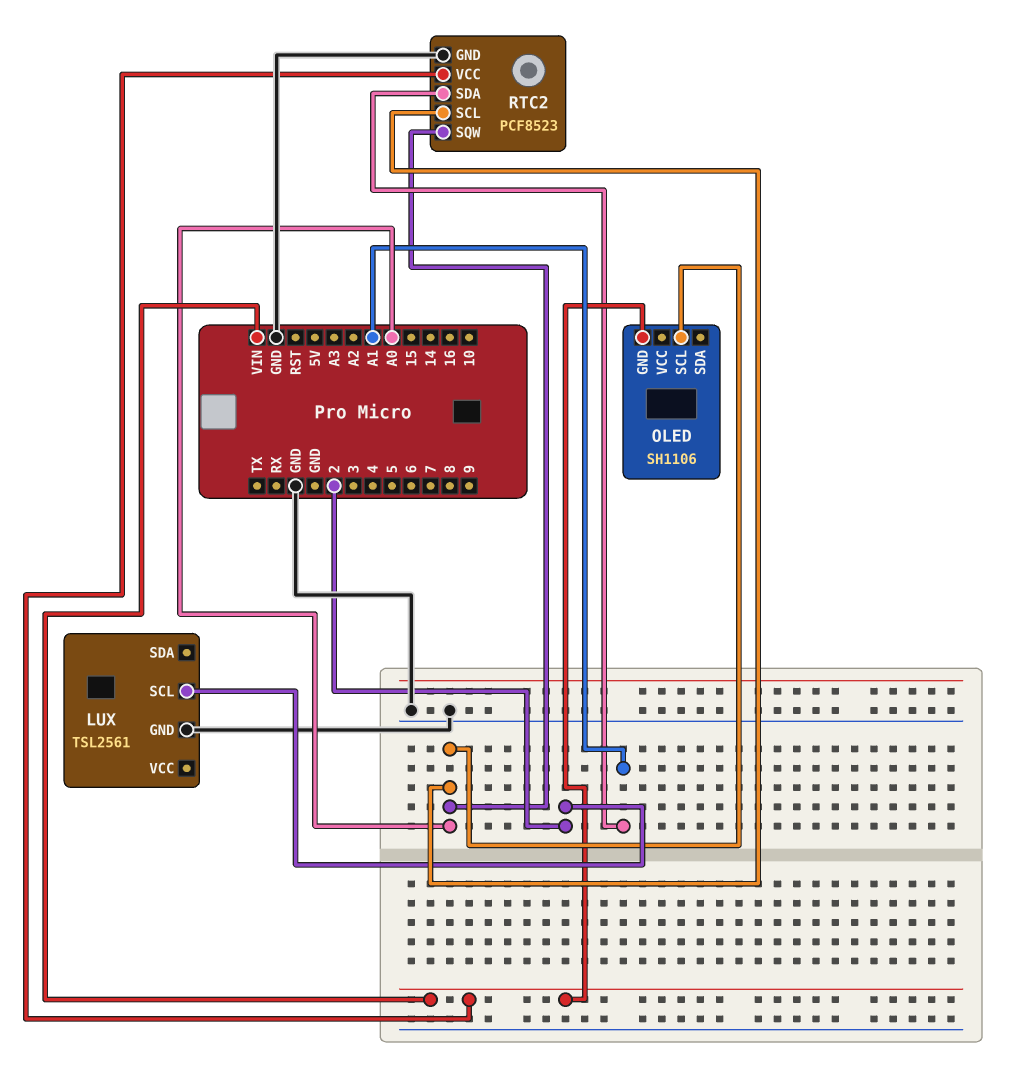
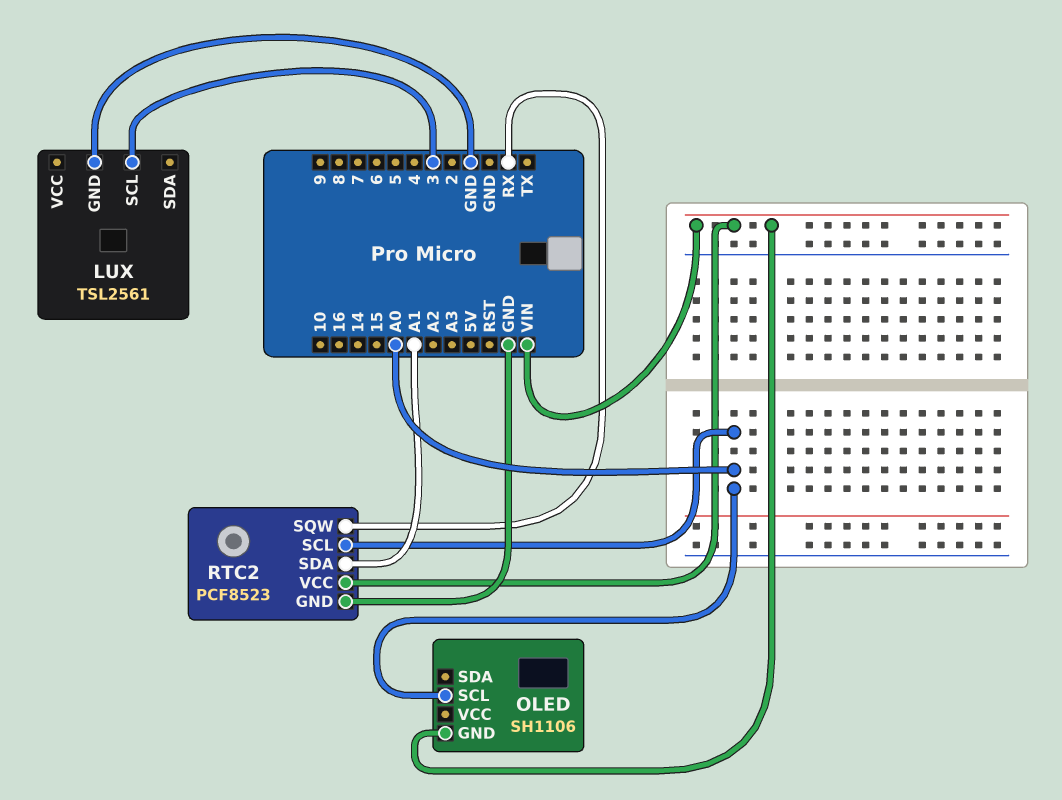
LUX pin SCL: 2 -> 3
RTC2 pin SQW: A0 -> RX

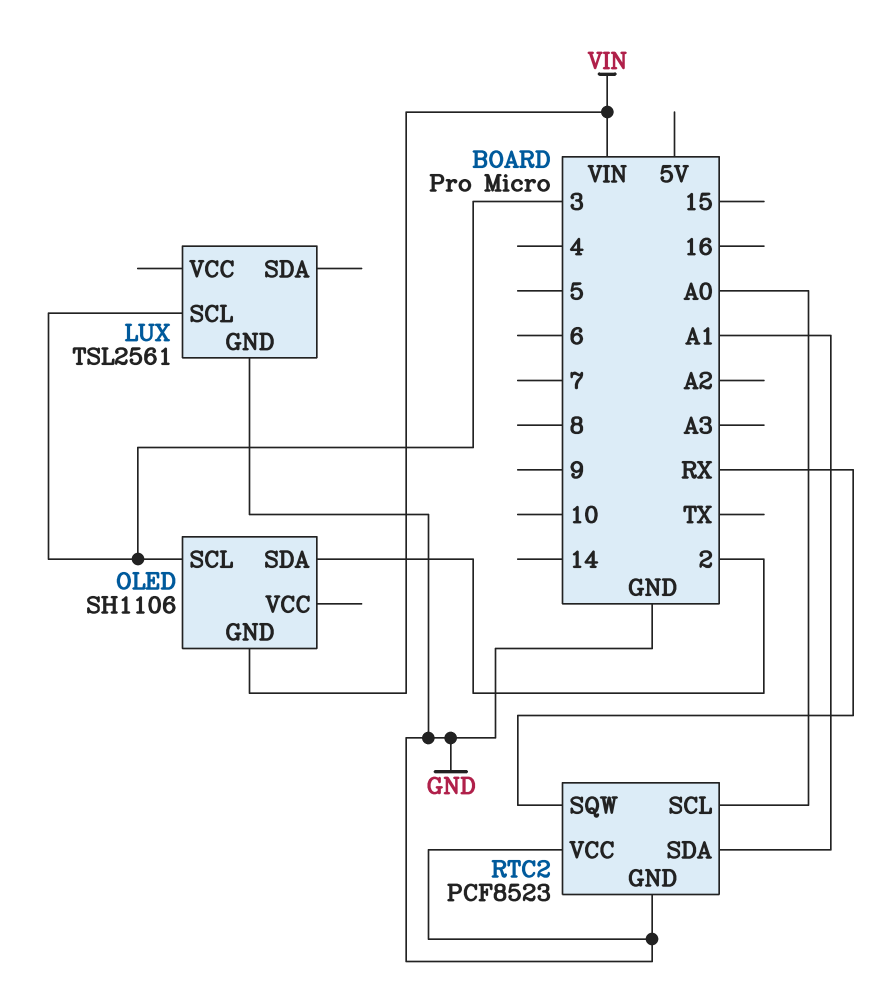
OLED pin SCL: A0 -> 3
OLED pin SDA: none -> 2
RTC2 pin VCC: VIN -> GND

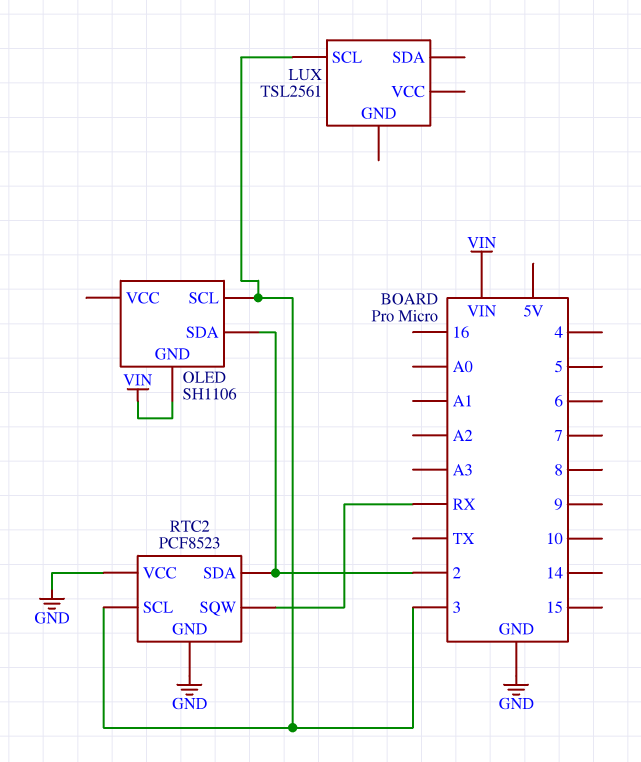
LUX pin GND: GND -> none
RTC2 pin SCL: A0 -> 3
RTC2 pin SDA: A1 -> 2

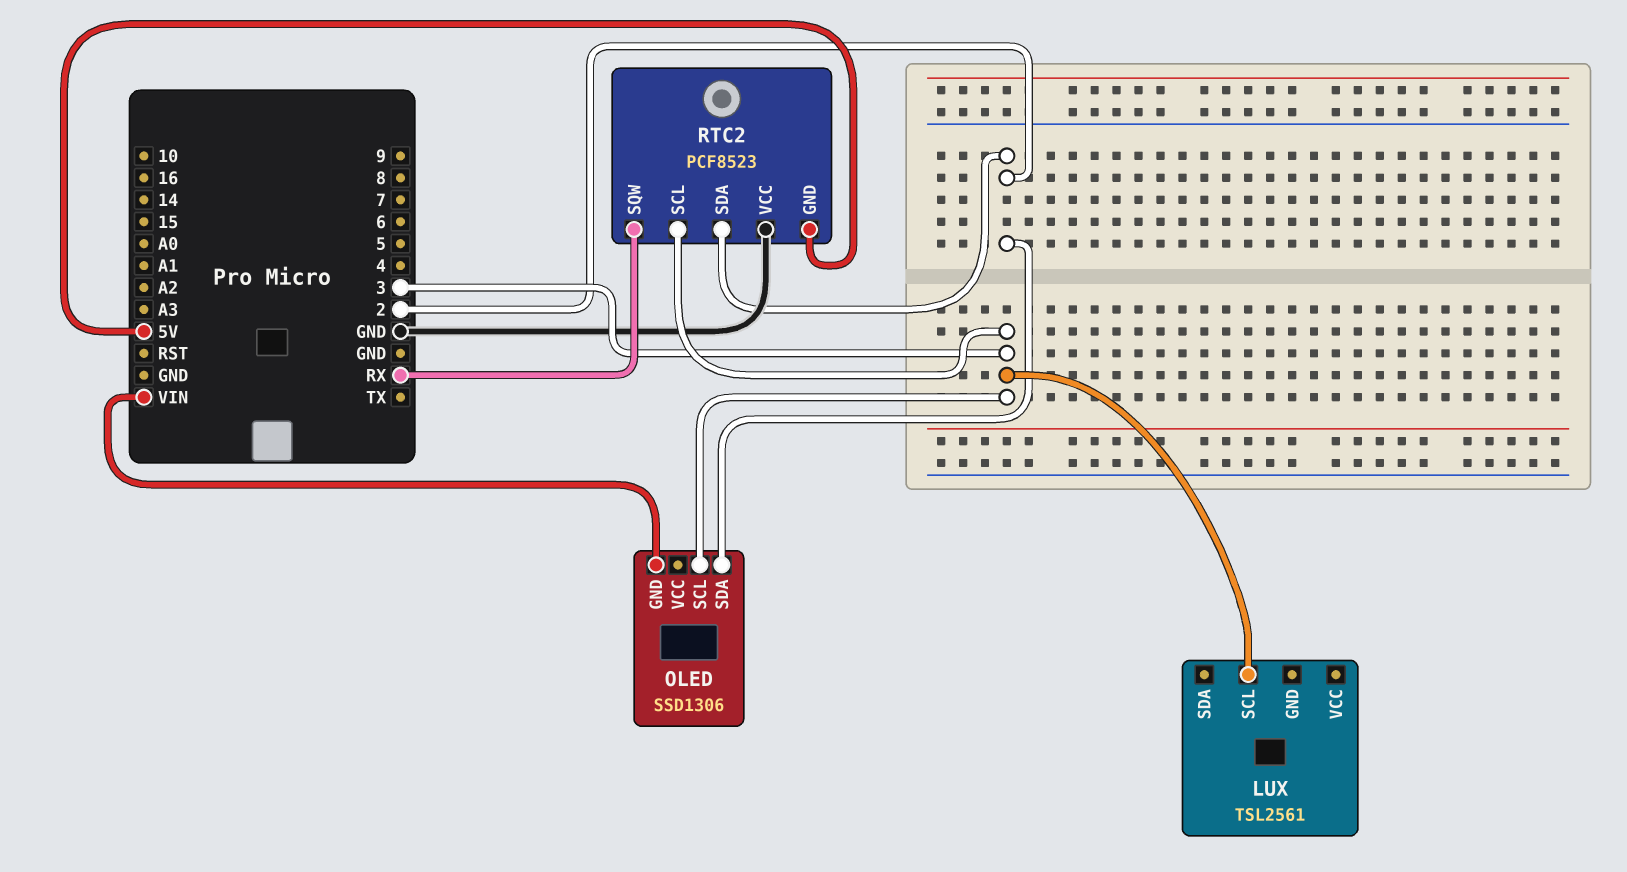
OLED: SH1106 -> SSD1306
RTC2 pin GND: GND -> 5V

